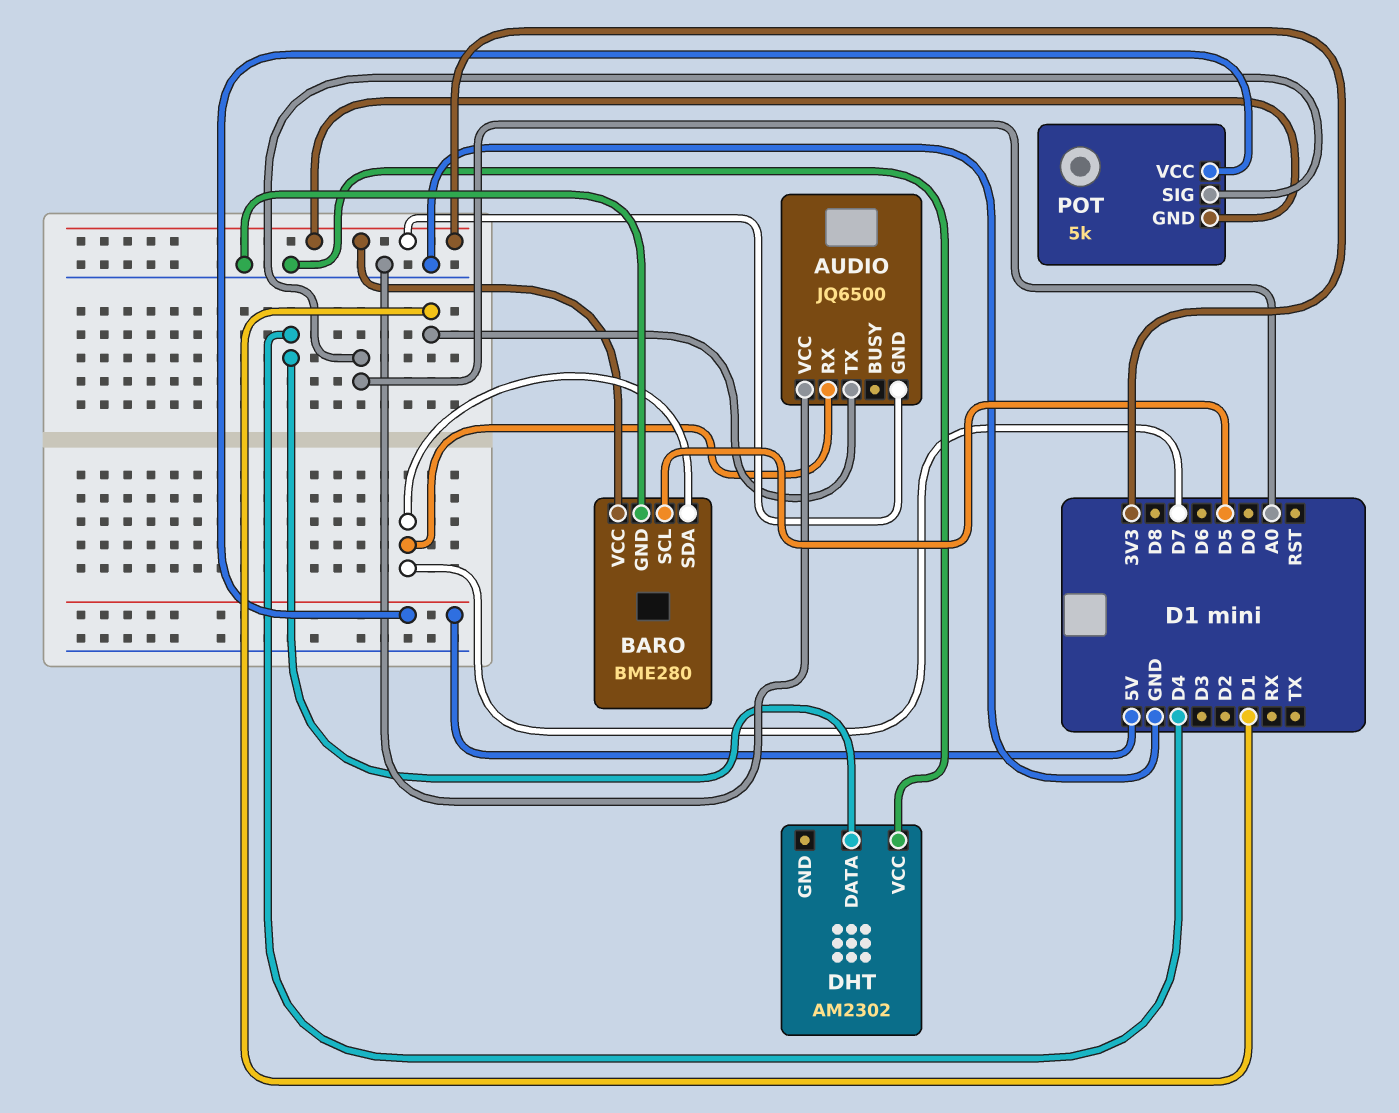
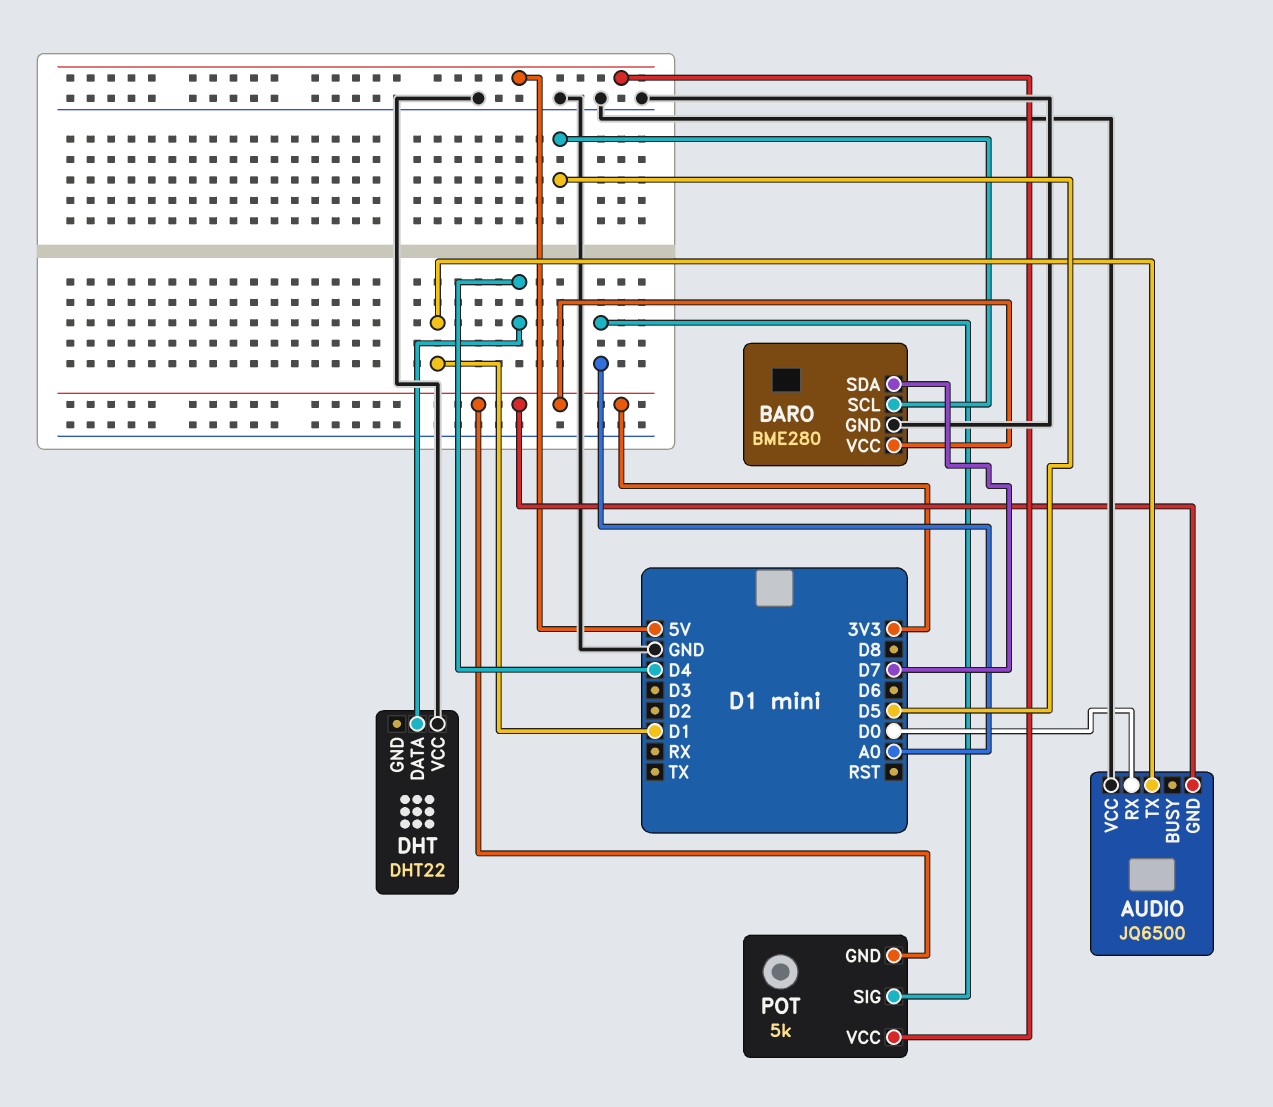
AUDIO pin RX: D7 -> D0
DHT: AM2302 -> DHT22

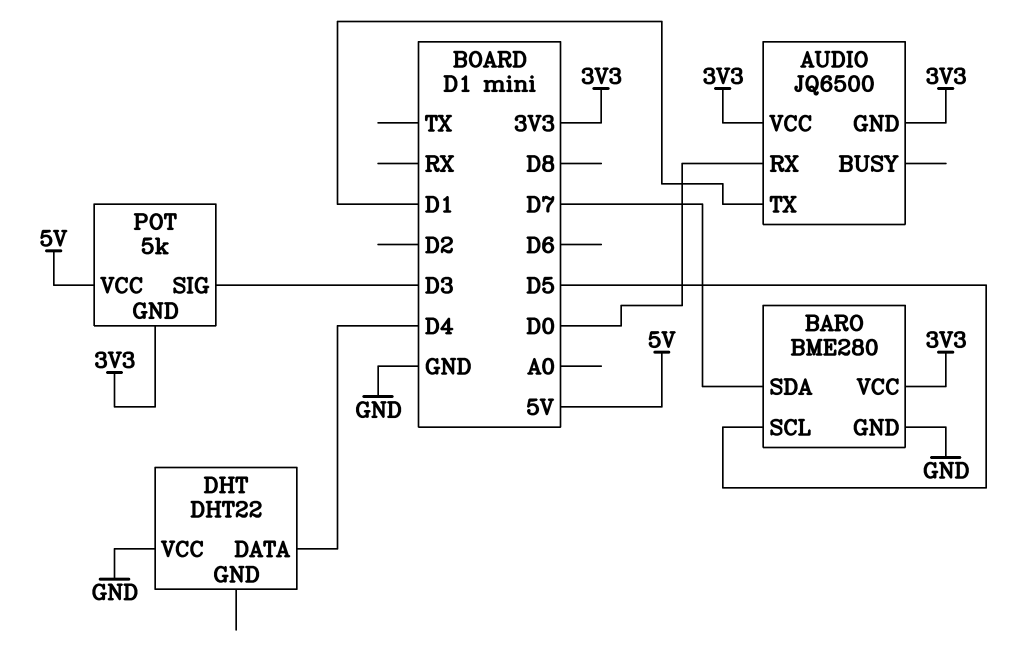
AUDIO pin VCC: GND -> 3V3
POT pin SIG: A0 -> D3

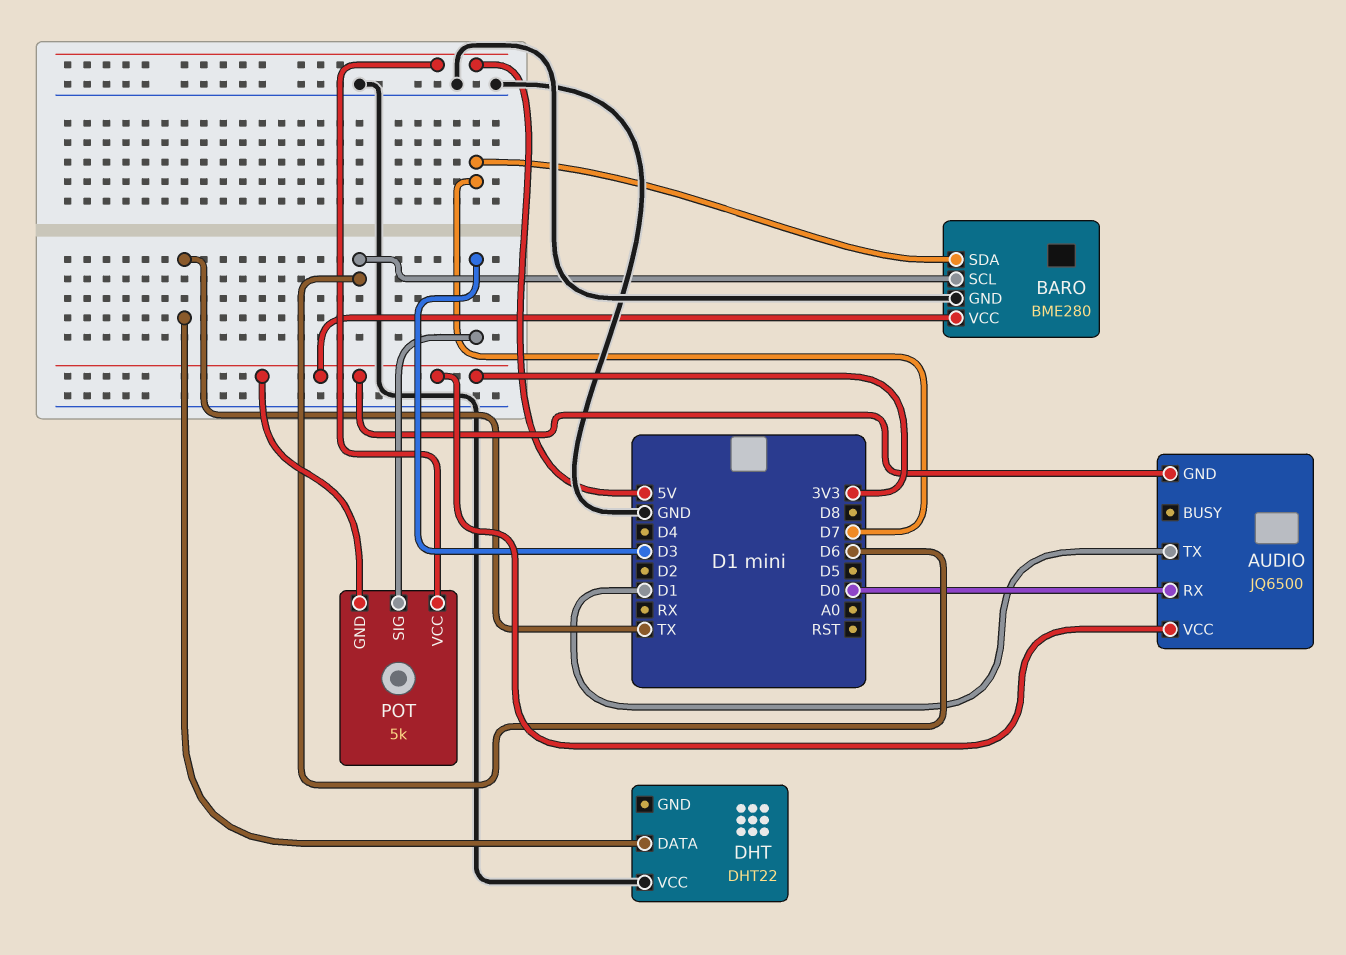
BARO pin SCL: D5 -> D6
DHT pin DATA: D4 -> TX

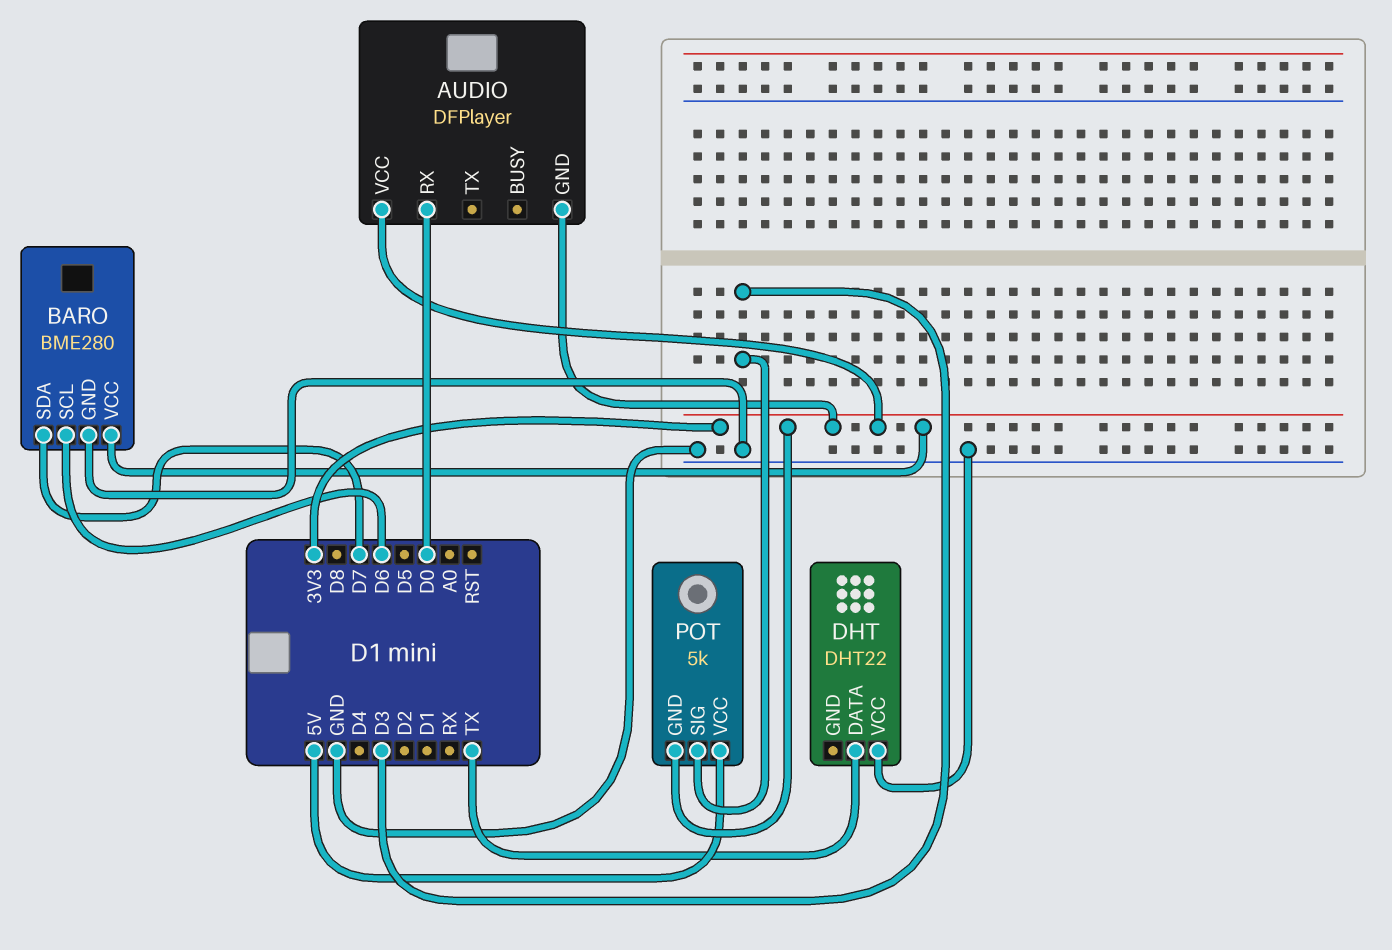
AUDIO: JQ6500 -> DFPlayer
AUDIO pin TX: D1 -> none

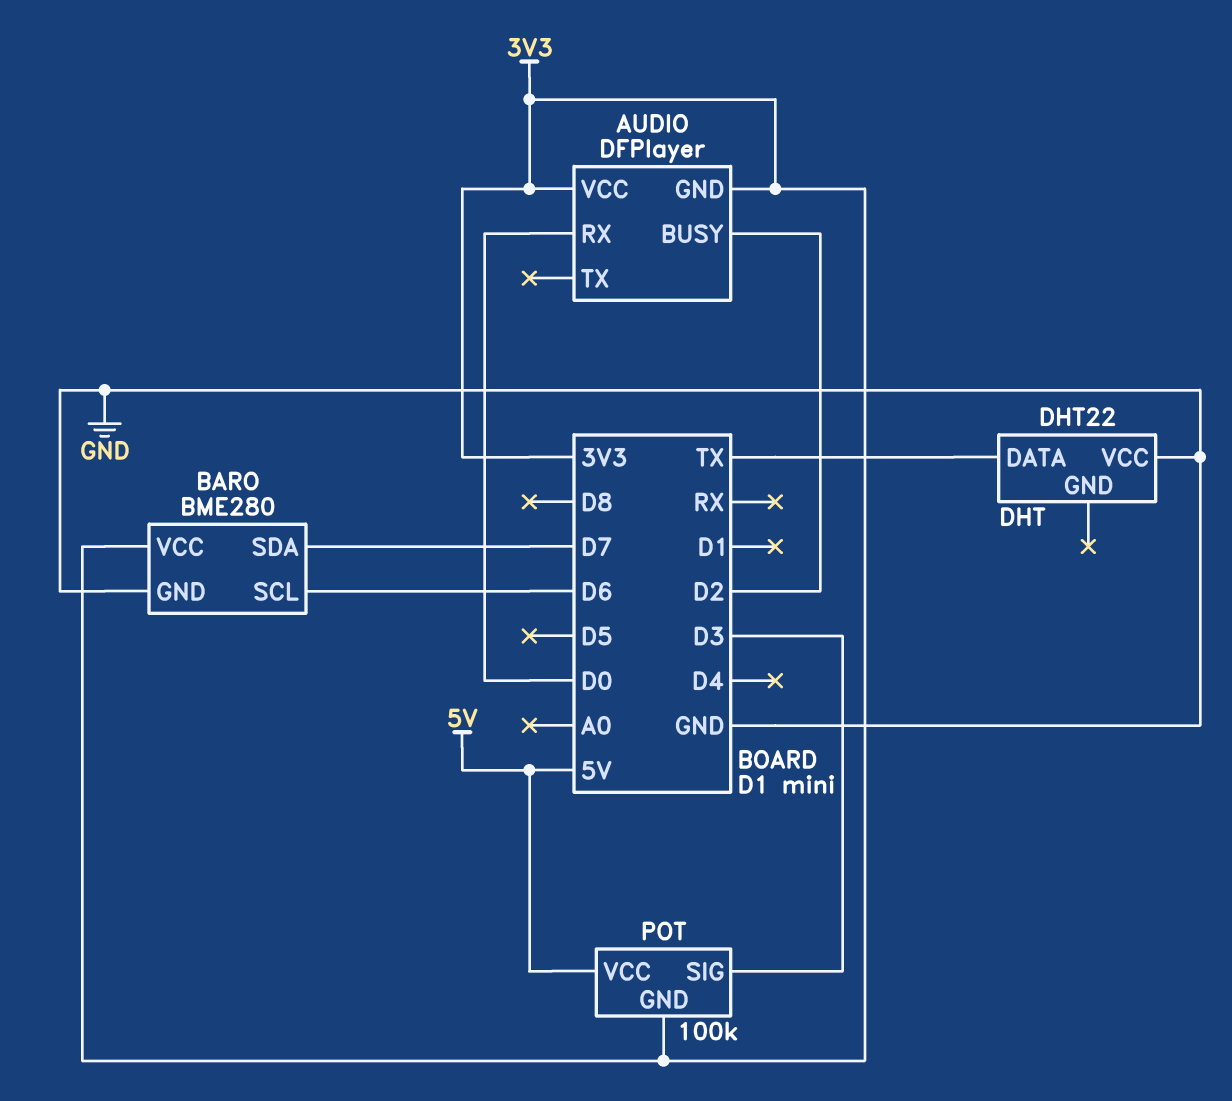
AUDIO pin BUSY: none -> D2
POT: 5k -> 100k

